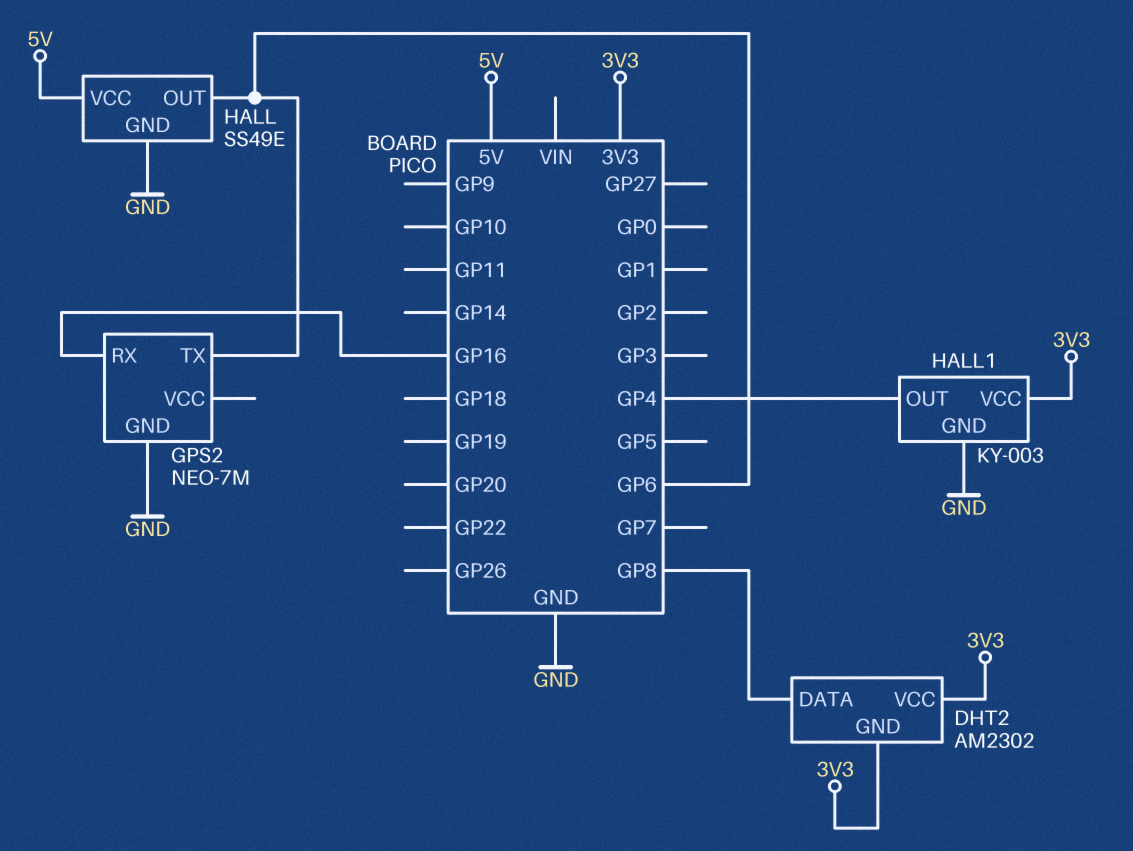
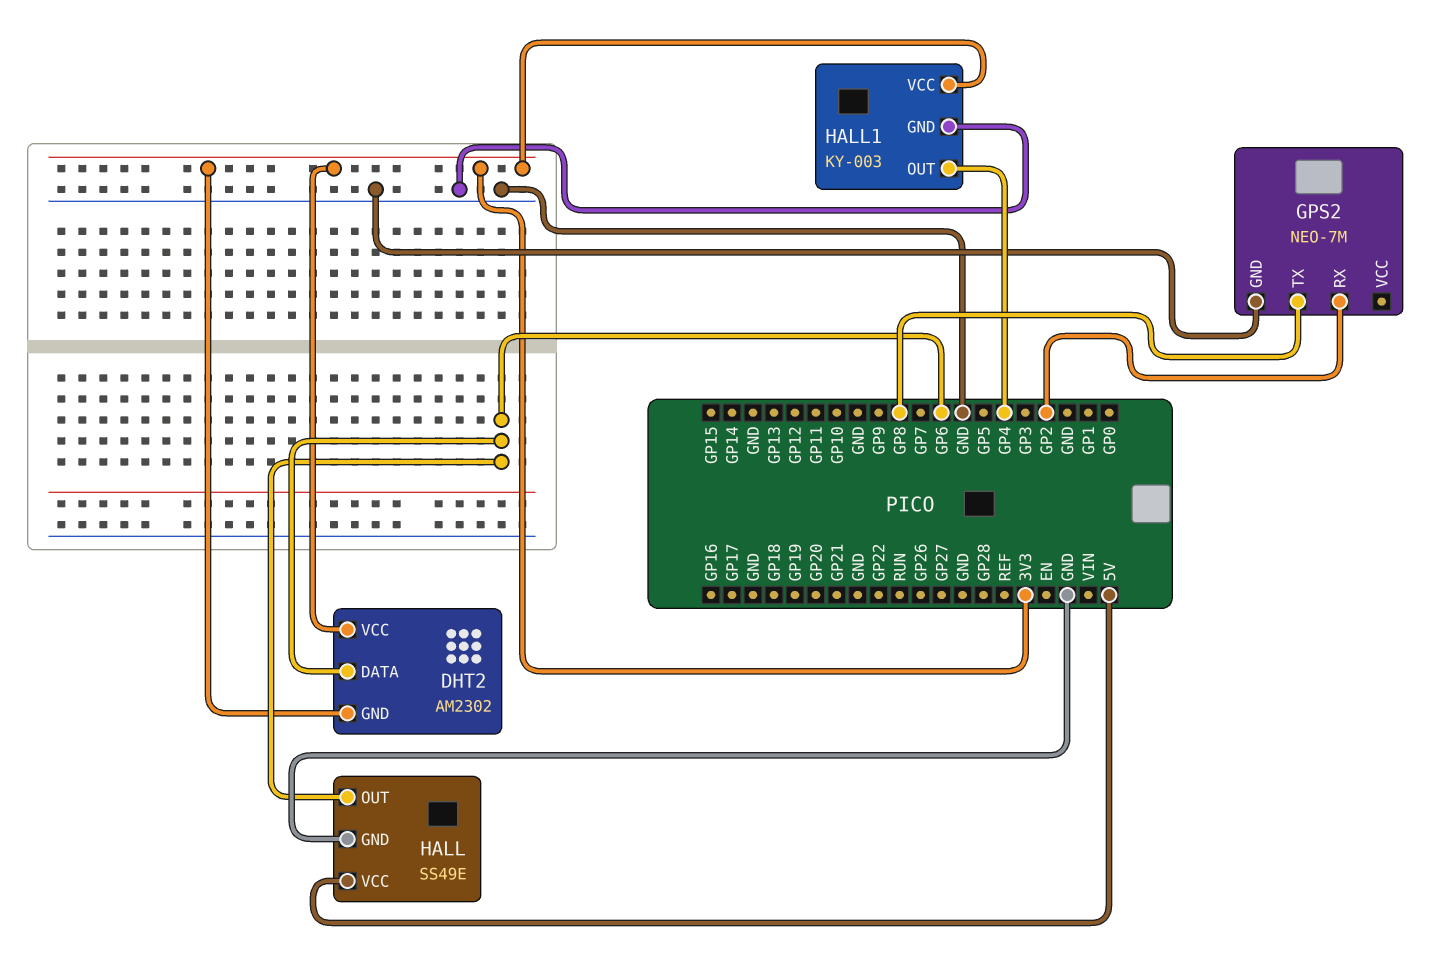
DHT2 pin DATA: GP8 -> GP6
GPS2 pin RX: GP16 -> GP2
GPS2 pin TX: GP6 -> GP8

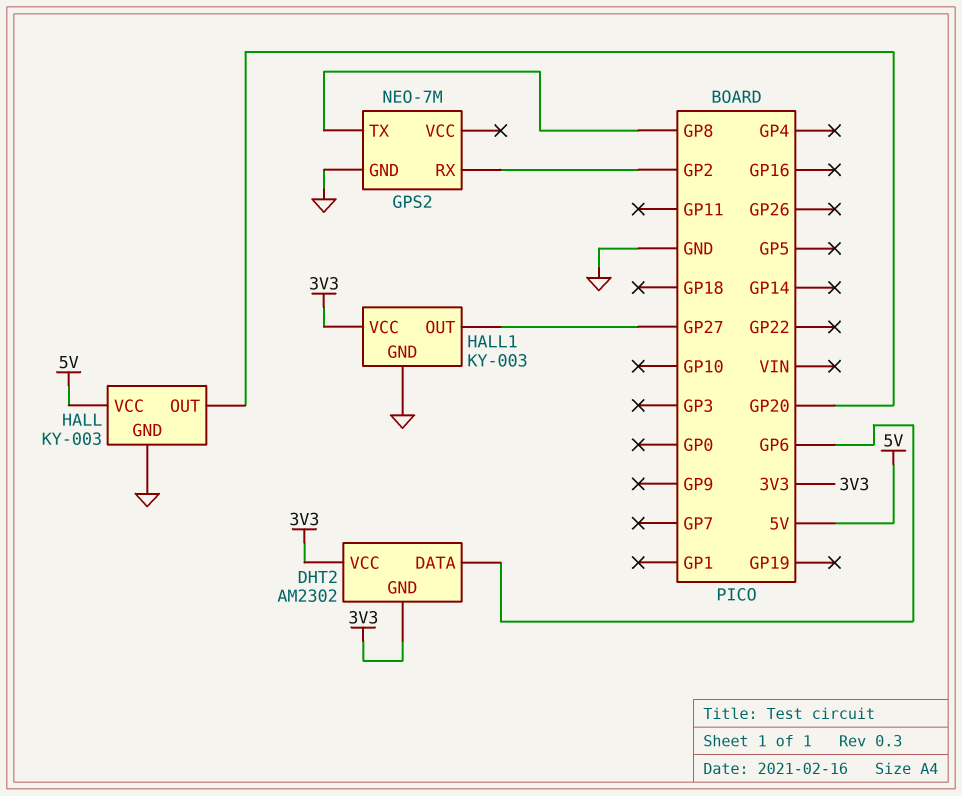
HALL: SS49E -> KY-003
HALL pin OUT: GP6 -> GP20
HALL1 pin OUT: GP4 -> GP27

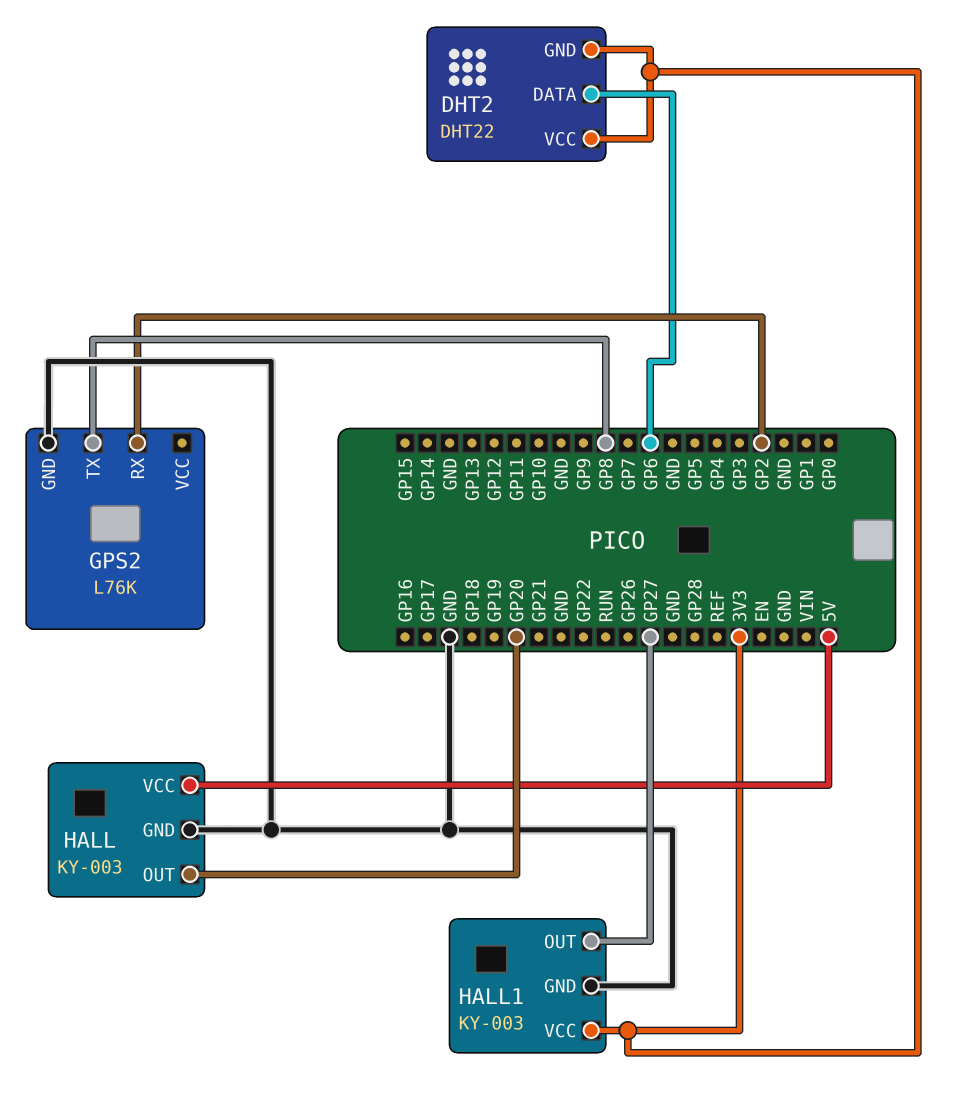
DHT2: AM2302 -> DHT22
GPS2: NEO-7M -> L76K

